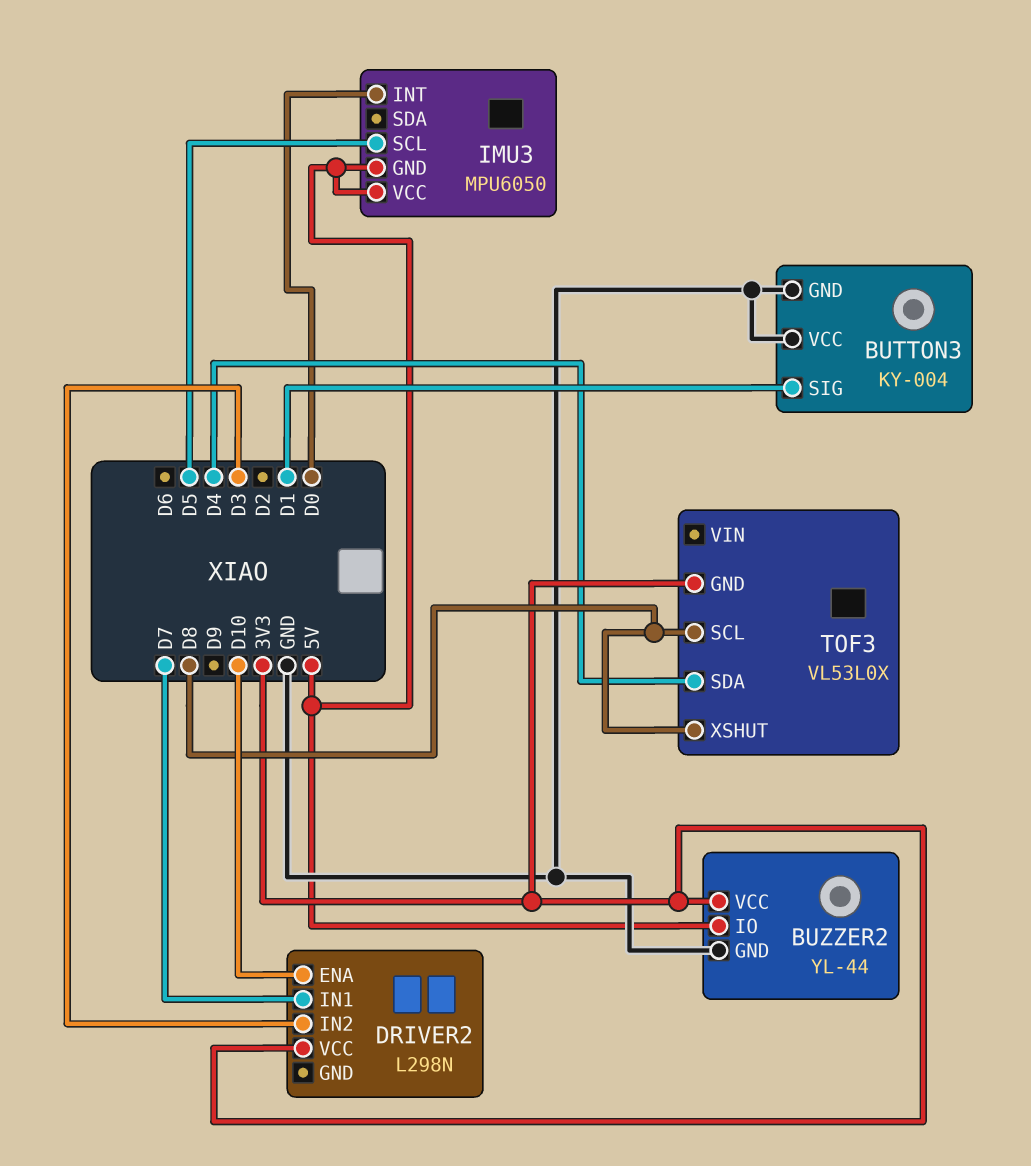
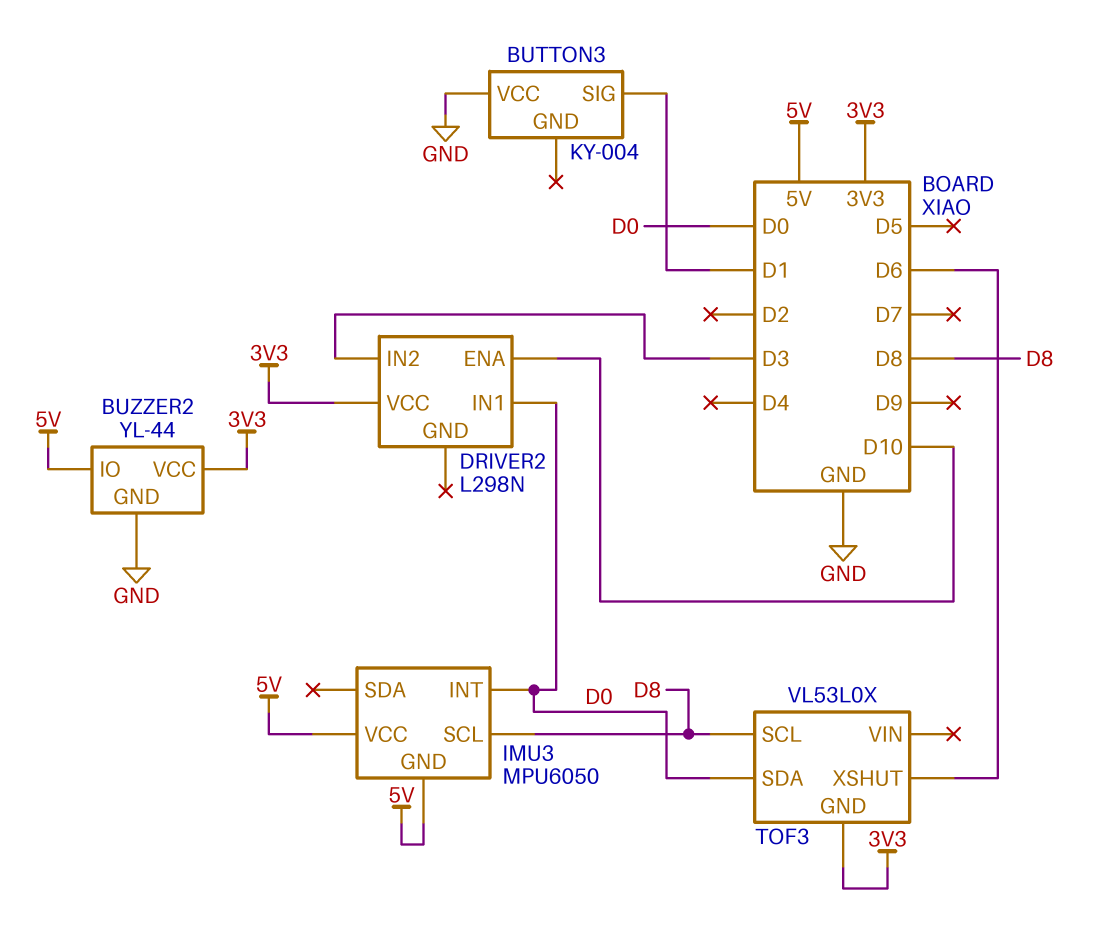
BUTTON3 pin GND: GND -> none
DRIVER2 pin IN1: D7 -> D0
IMU3 pin SCL: D5 -> D8
TOF3 pin SDA: D4 -> D0
TOF3 pin XSHUT: D8 -> D6

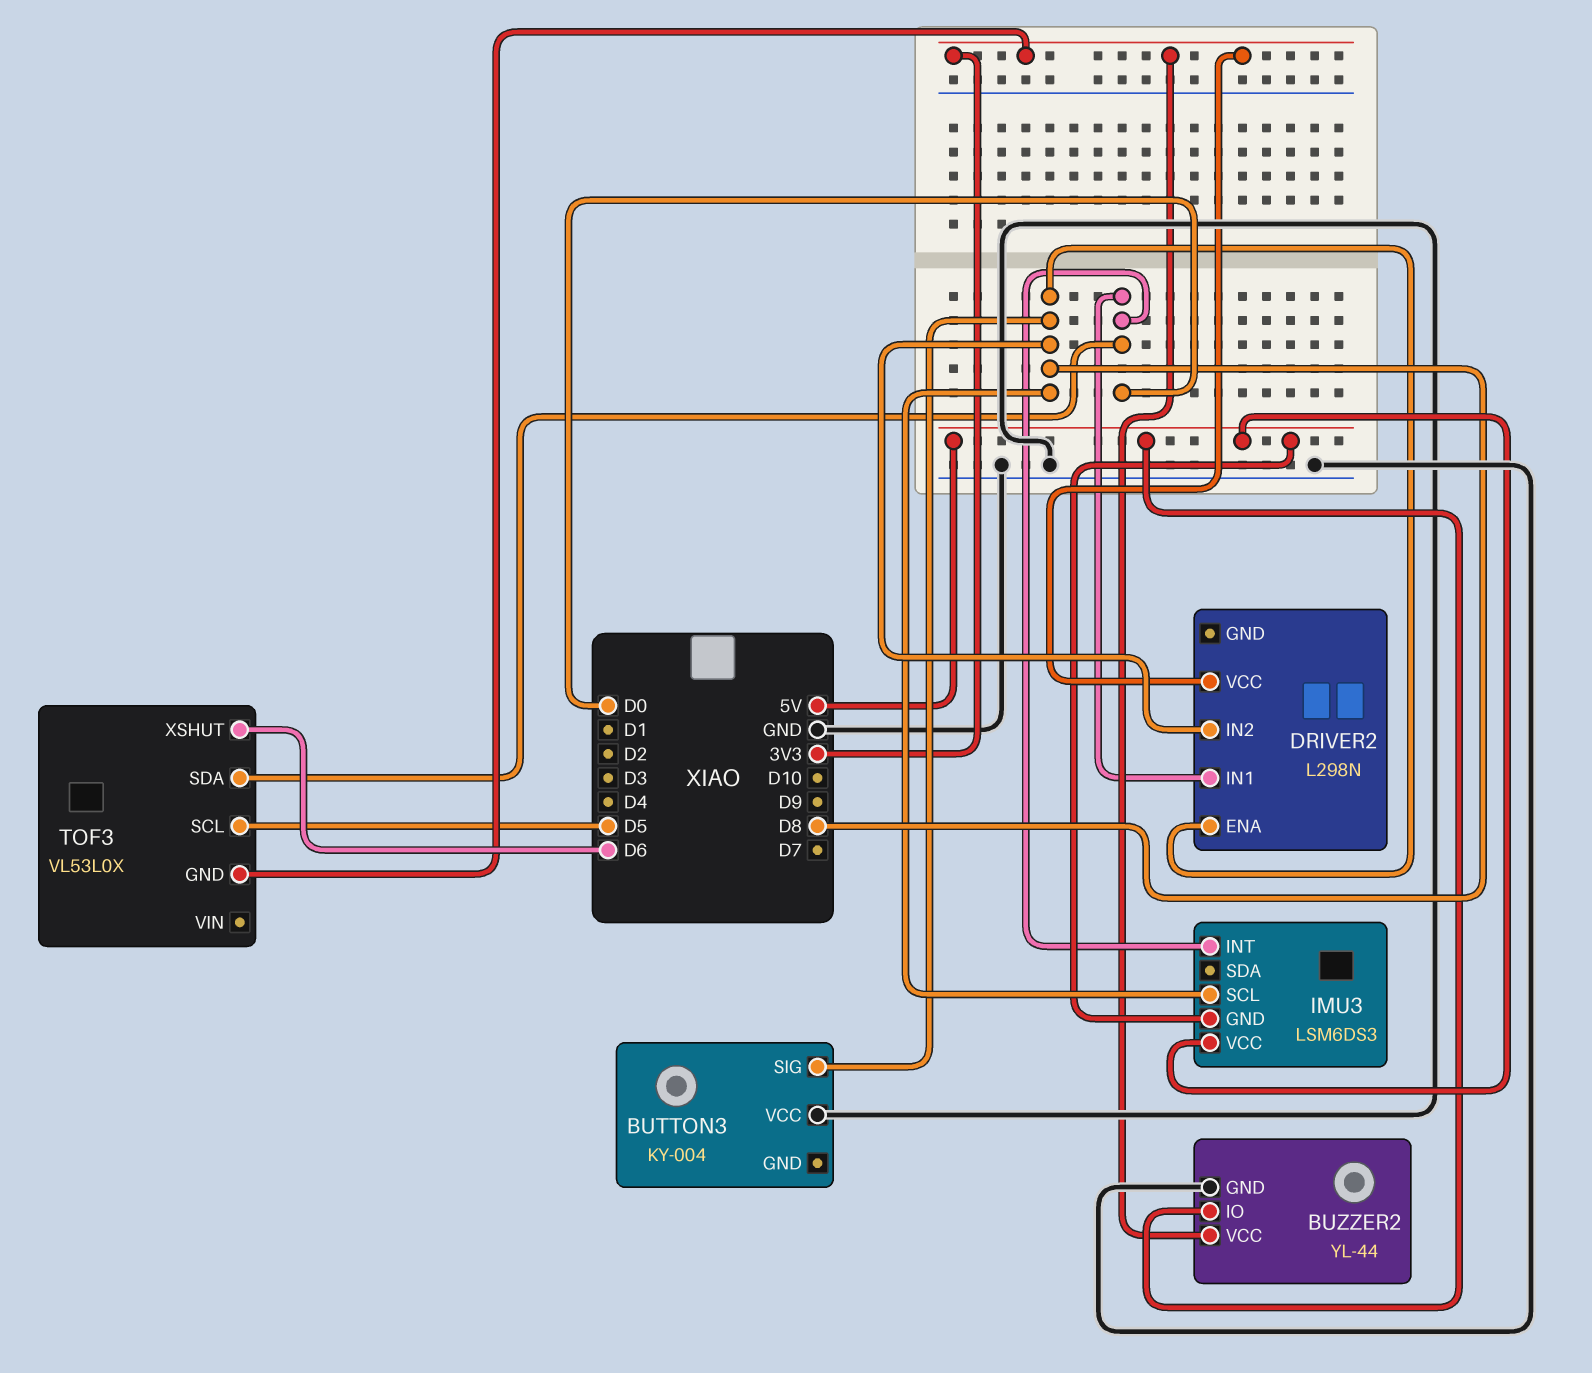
BUTTON3 pin SIG: D1 -> D8
DRIVER2 pin ENA: D10 -> D8
DRIVER2 pin IN2: D3 -> D8
IMU3: MPU6050 -> LSM6DS3
TOF3 pin SCL: D8 -> D5

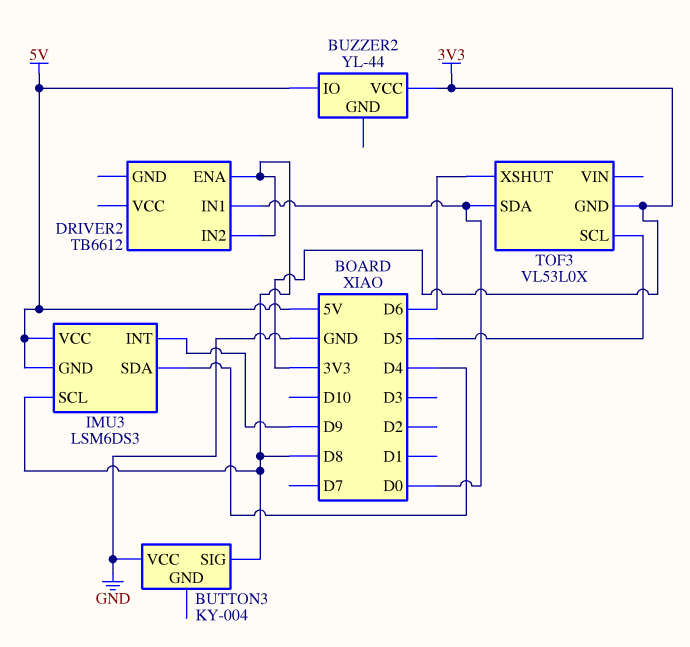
BUZZER2 pin GND: GND -> none
DRIVER2: L298N -> TB6612
DRIVER2 pin VCC: 3V3 -> none
IMU3 pin INT: D0 -> D9
IMU3 pin SDA: none -> D4

